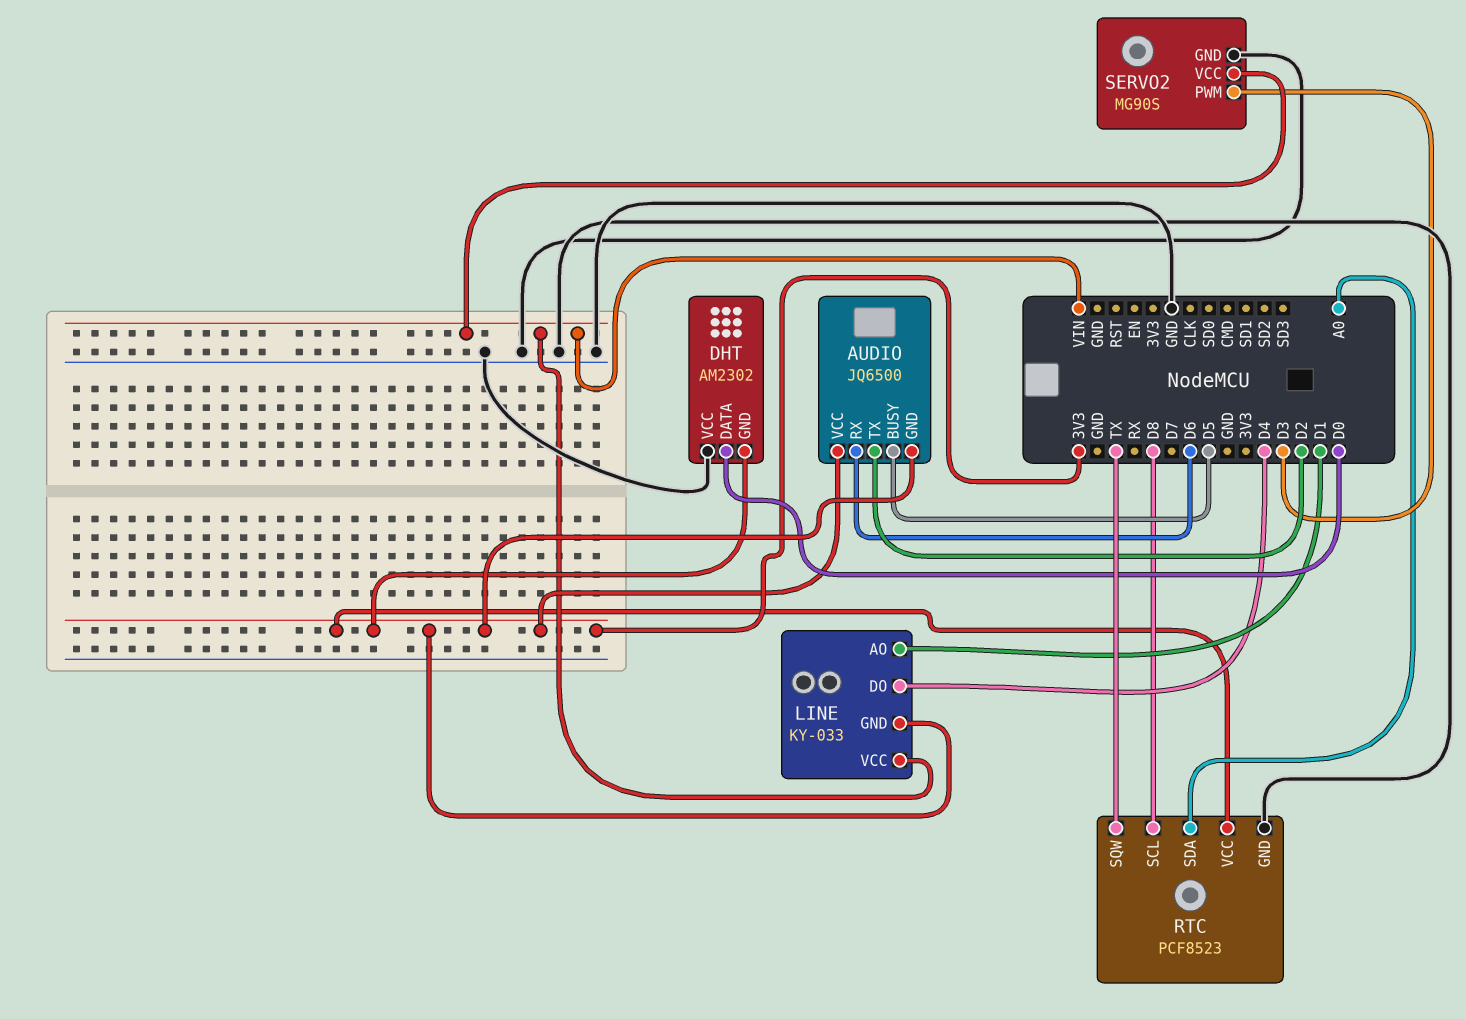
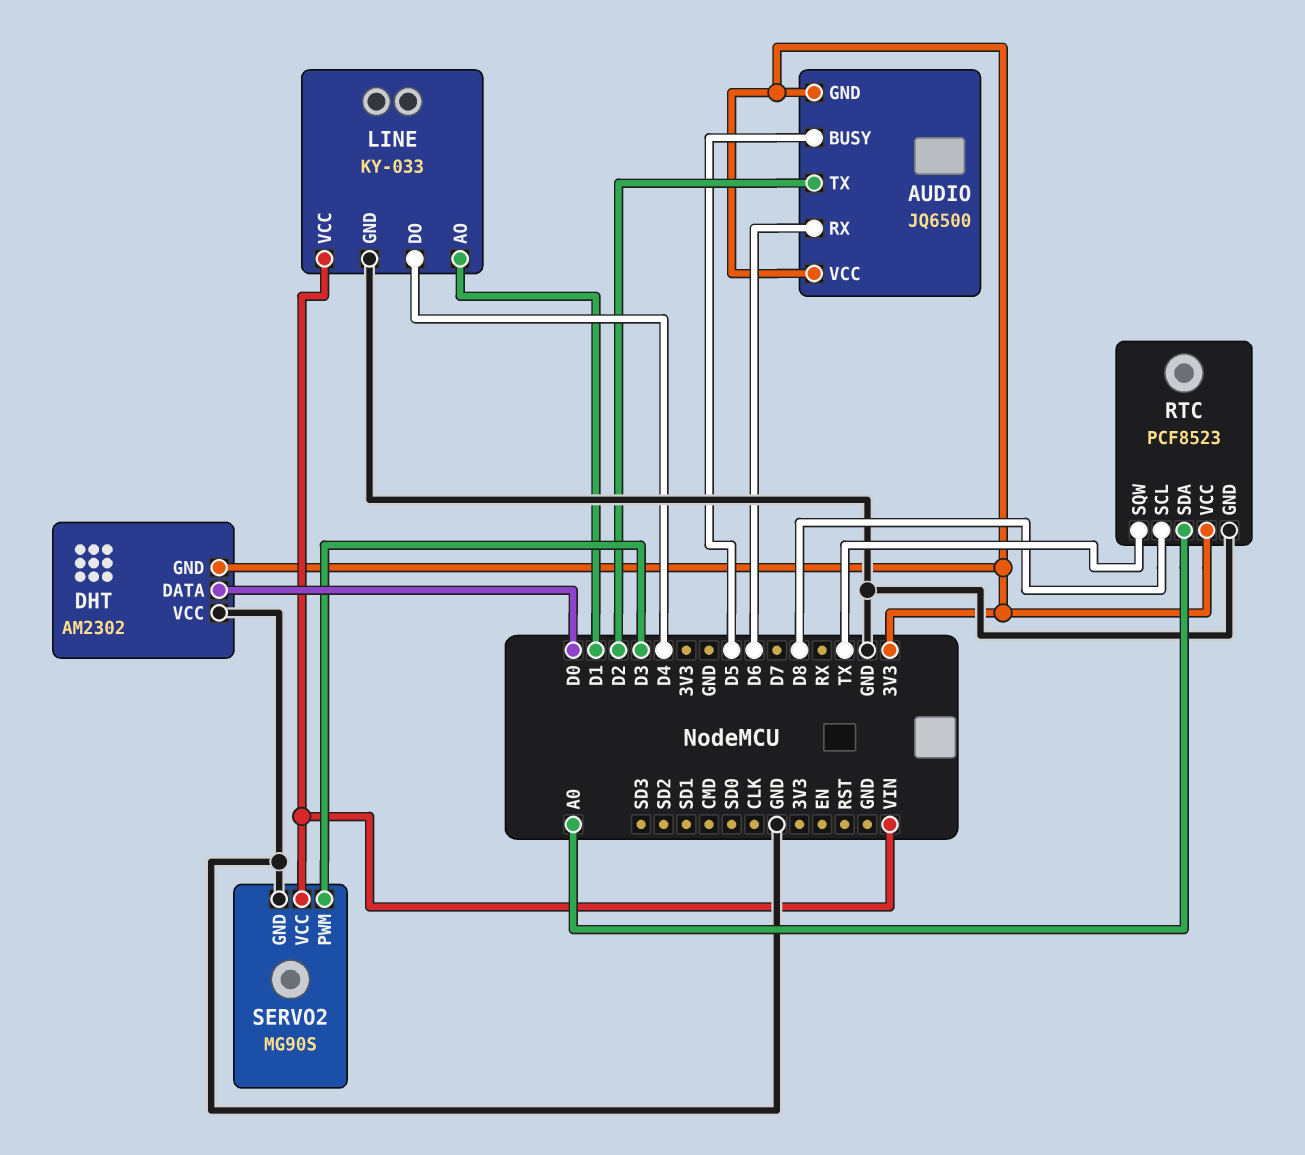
LINE pin GND: 3V3 -> GND

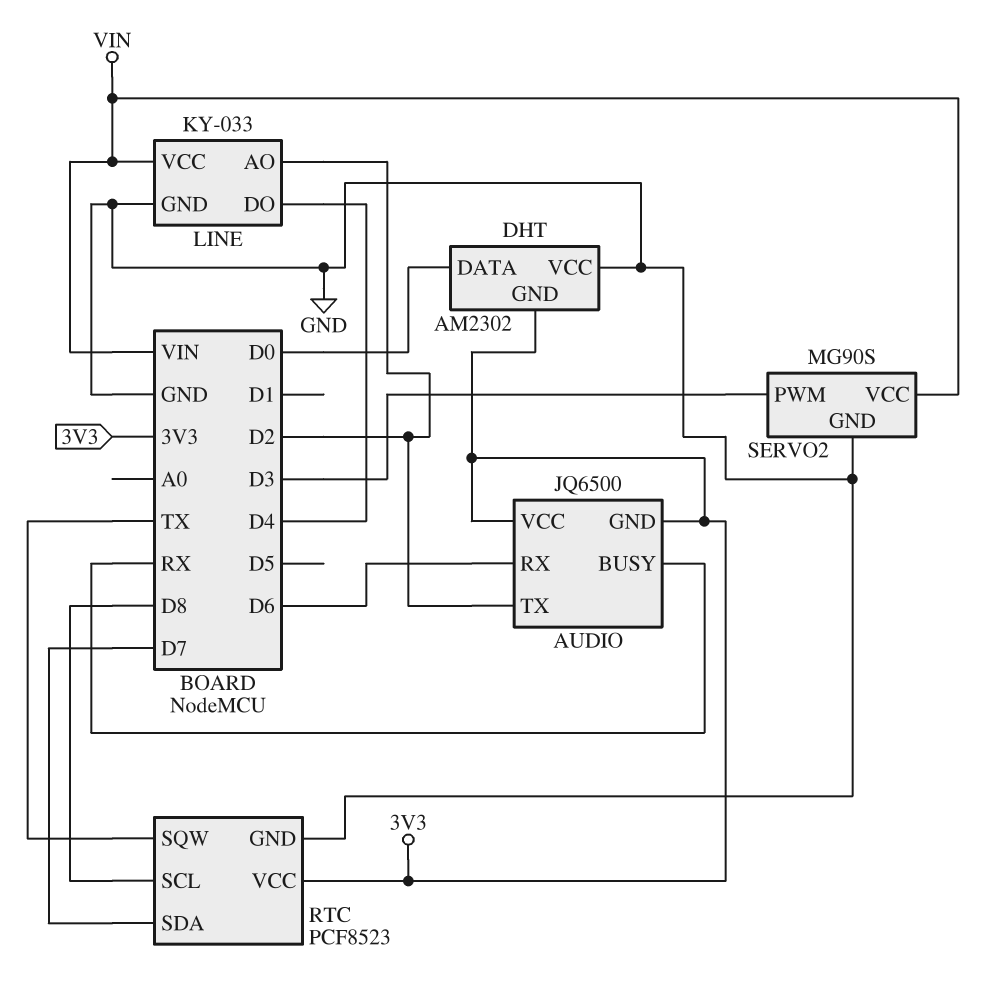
AUDIO pin BUSY: D5 -> RX
LINE pin AO: D1 -> D2
RTC pin SDA: A0 -> D7

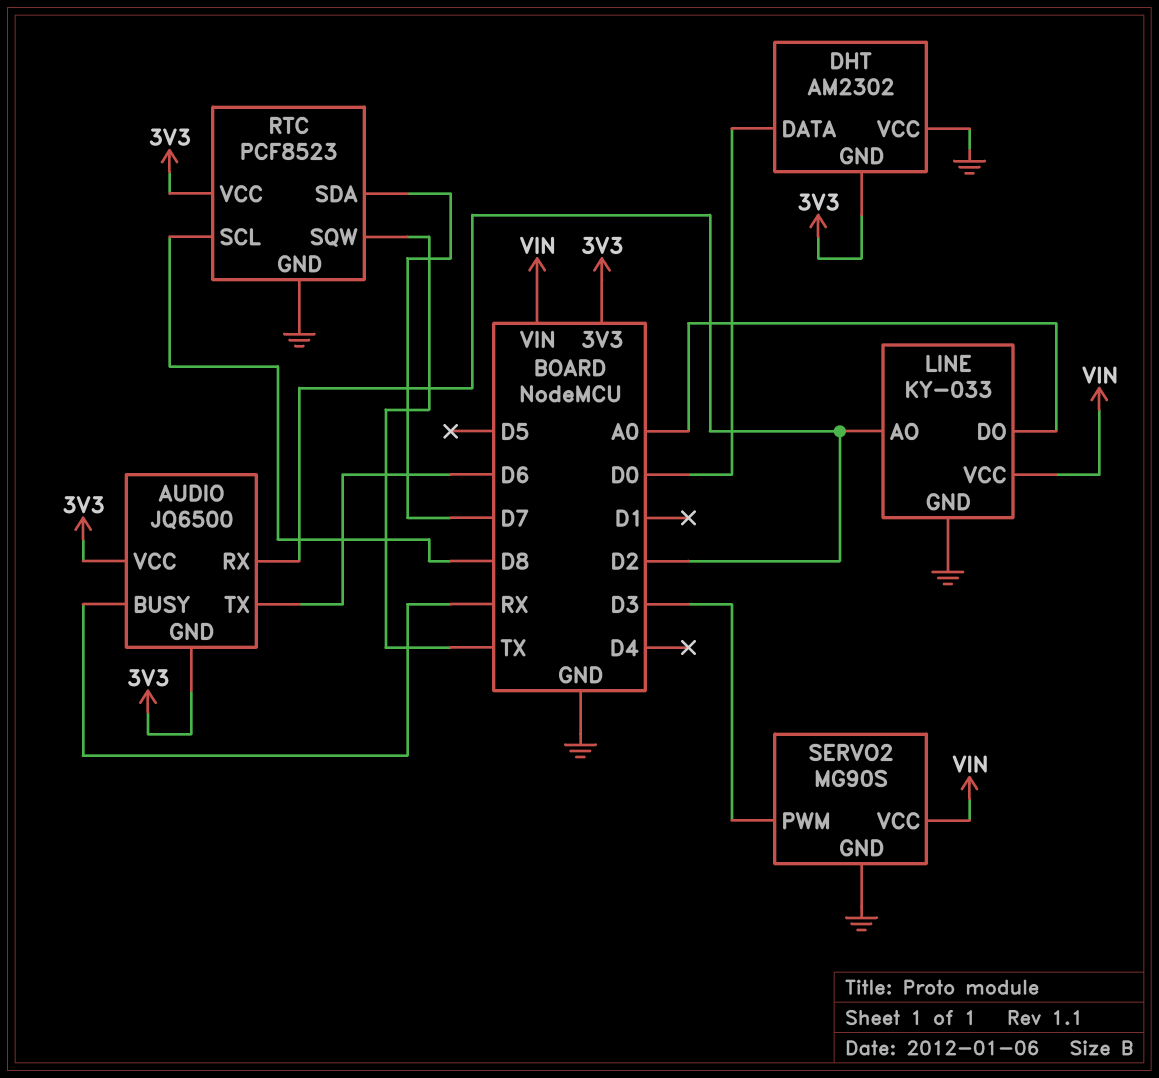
AUDIO pin RX: D6 -> D2
AUDIO pin TX: D2 -> D6
LINE pin DO: D4 -> A0

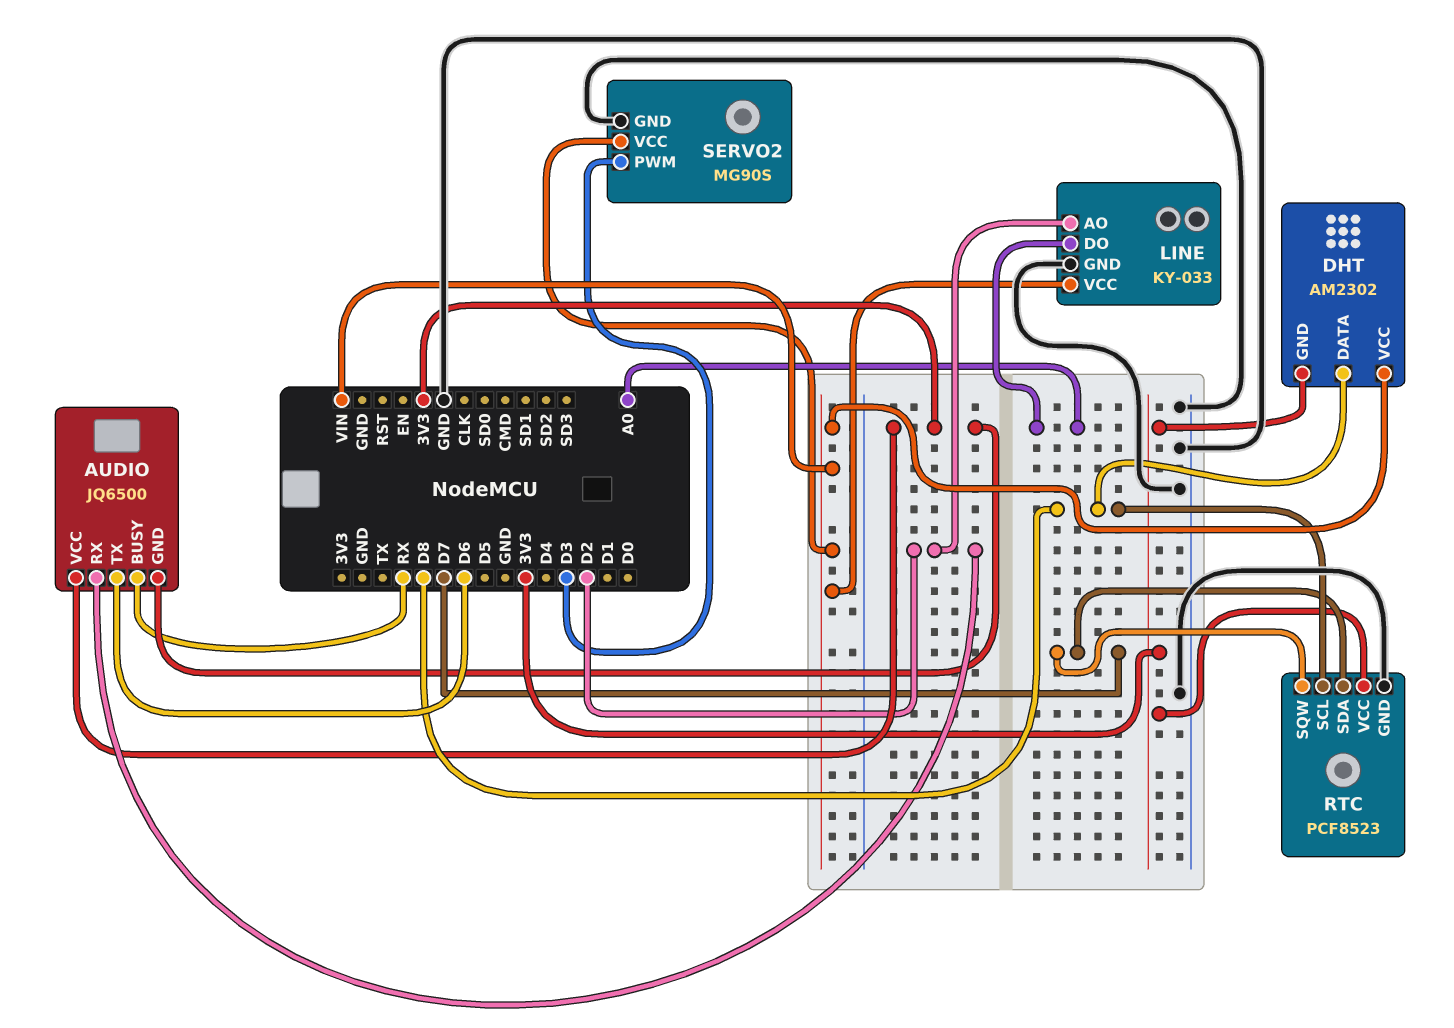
DHT pin DATA: D0 -> D8
DHT pin VCC: GND -> VIN
RTC pin SQW: TX -> D7

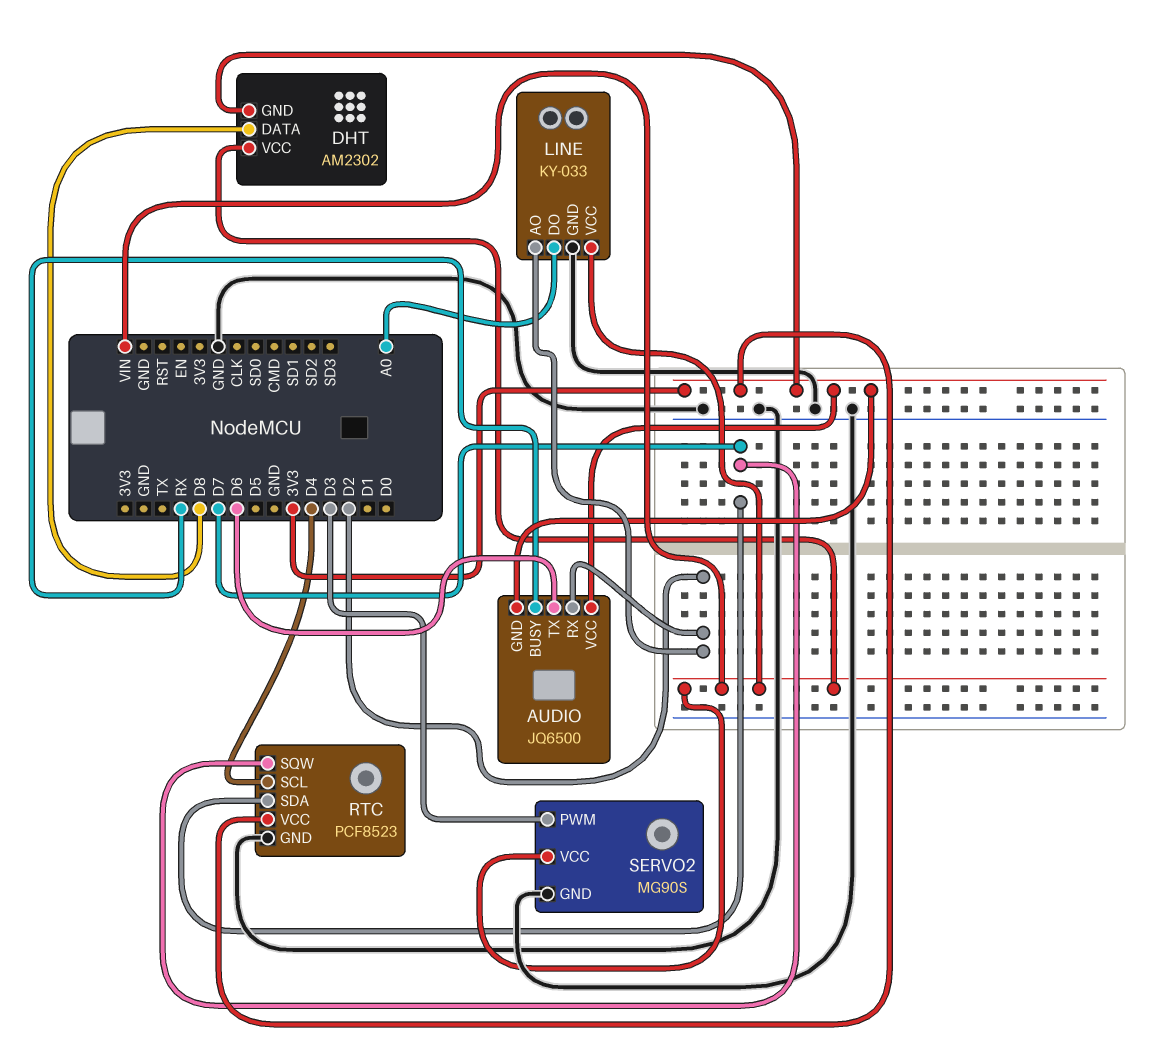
RTC pin SCL: D8 -> D4

